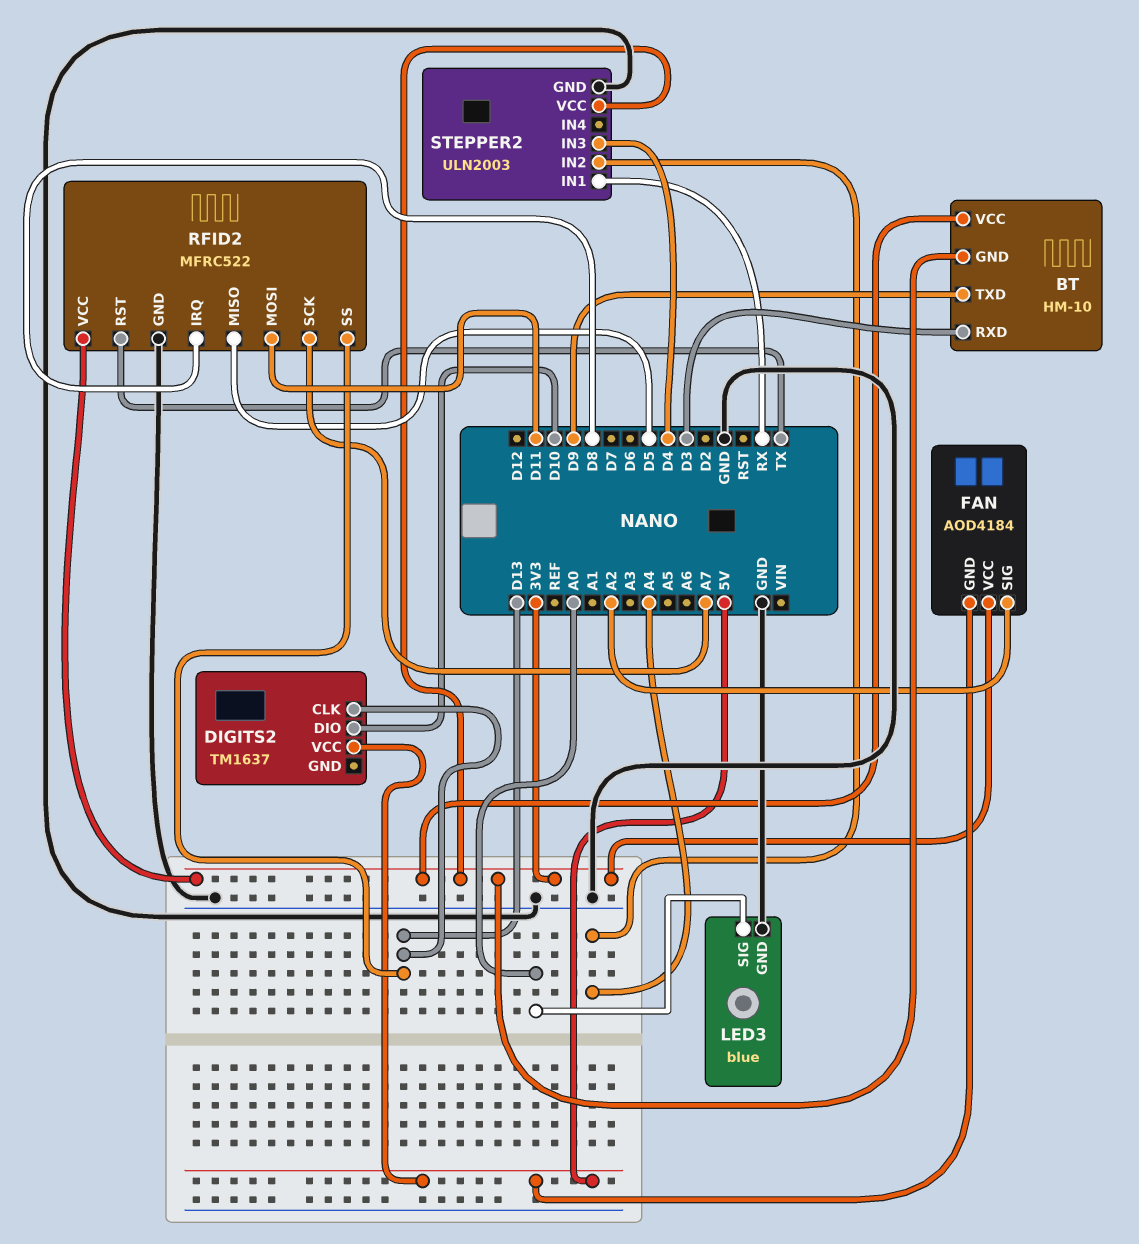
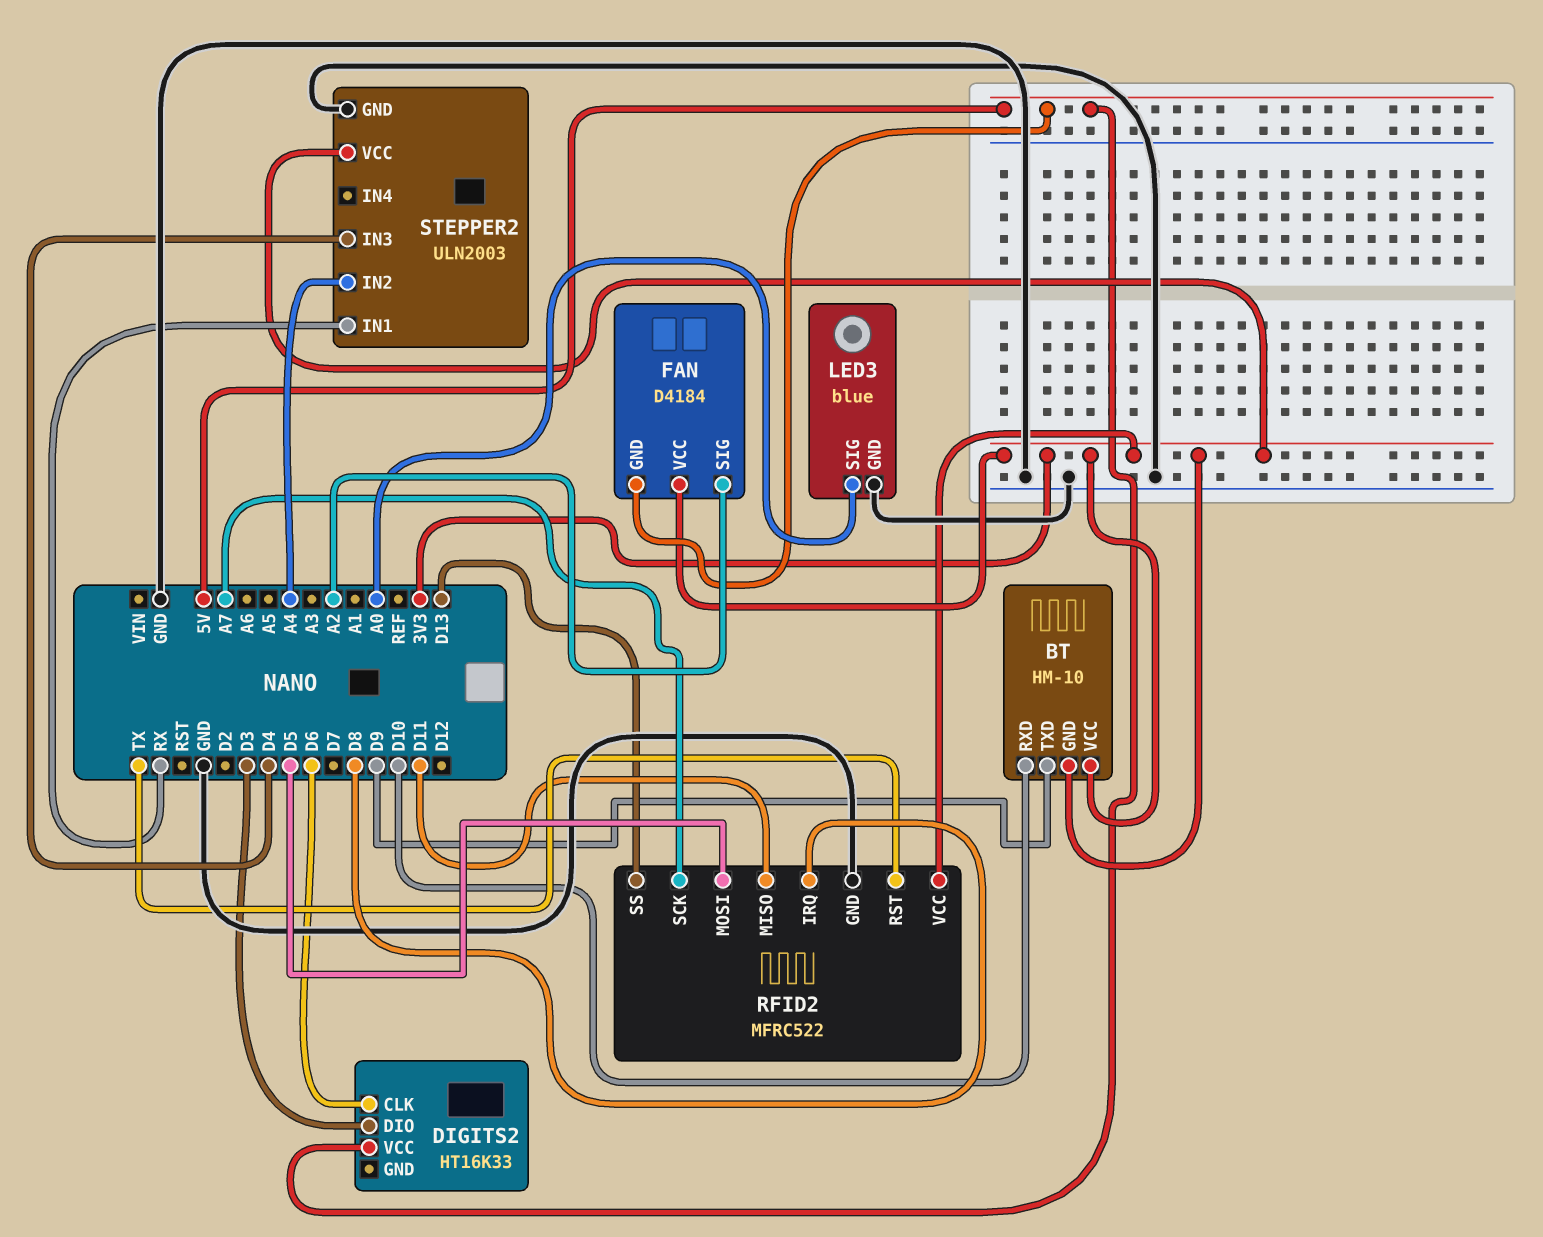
BT pin RXD: D3 -> D10
DIGITS2: TM1637 -> HT16K33
DIGITS2 pin CLK: D13 -> D6
DIGITS2 pin DIO: D10 -> D3
FAN: AOD4184 -> D4184
RFID2 pin MISO: D5 -> D11
RFID2 pin MOSI: D11 -> D5

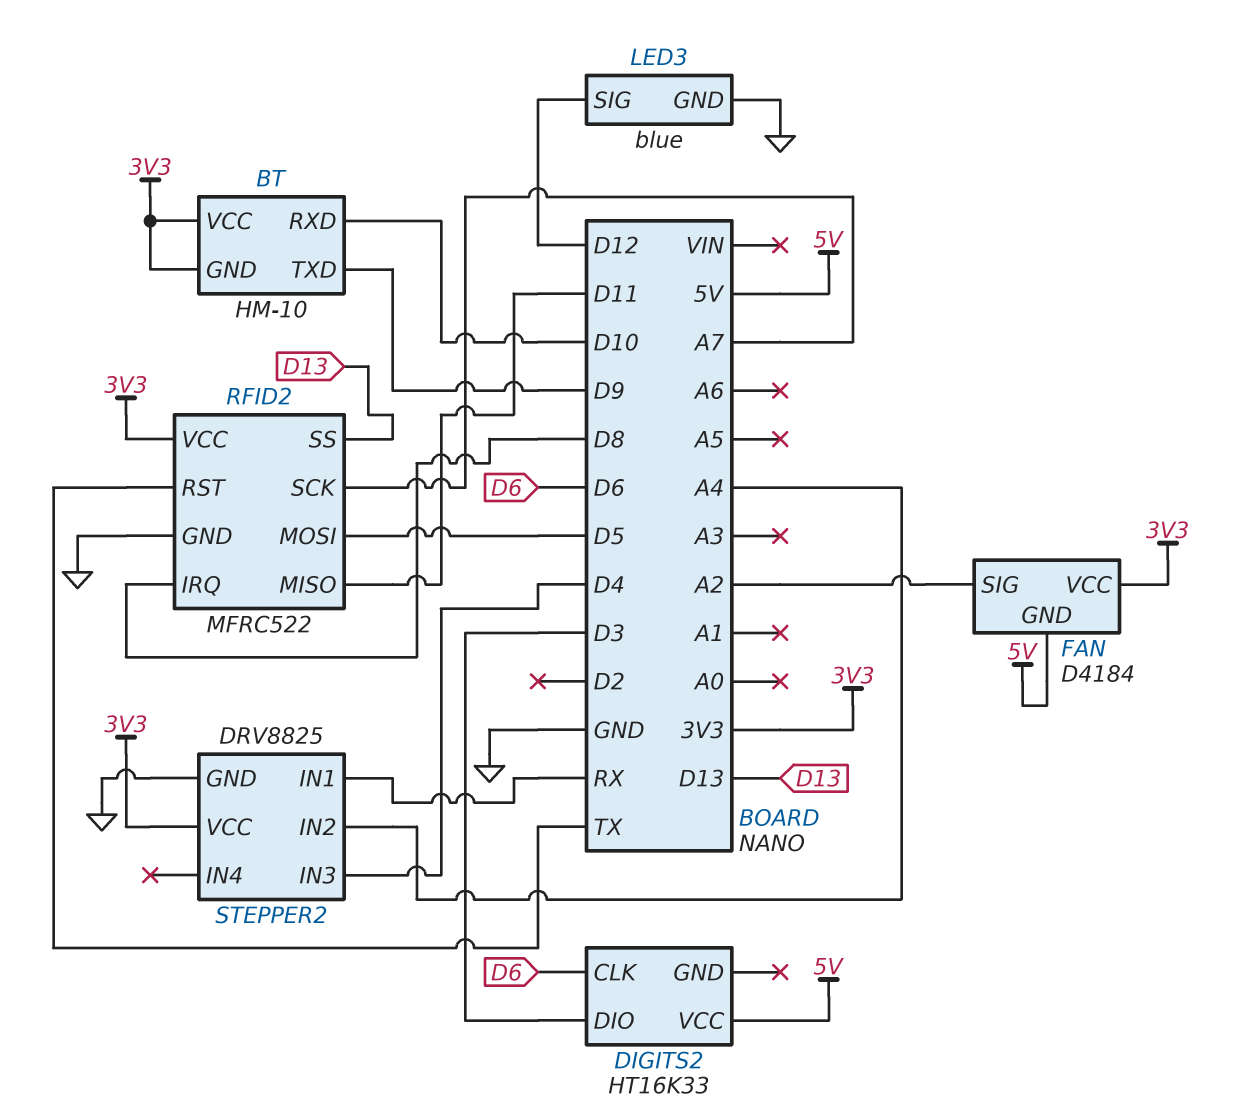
LED3 pin SIG: A0 -> D12
STEPPER2: ULN2003 -> DRV8825

